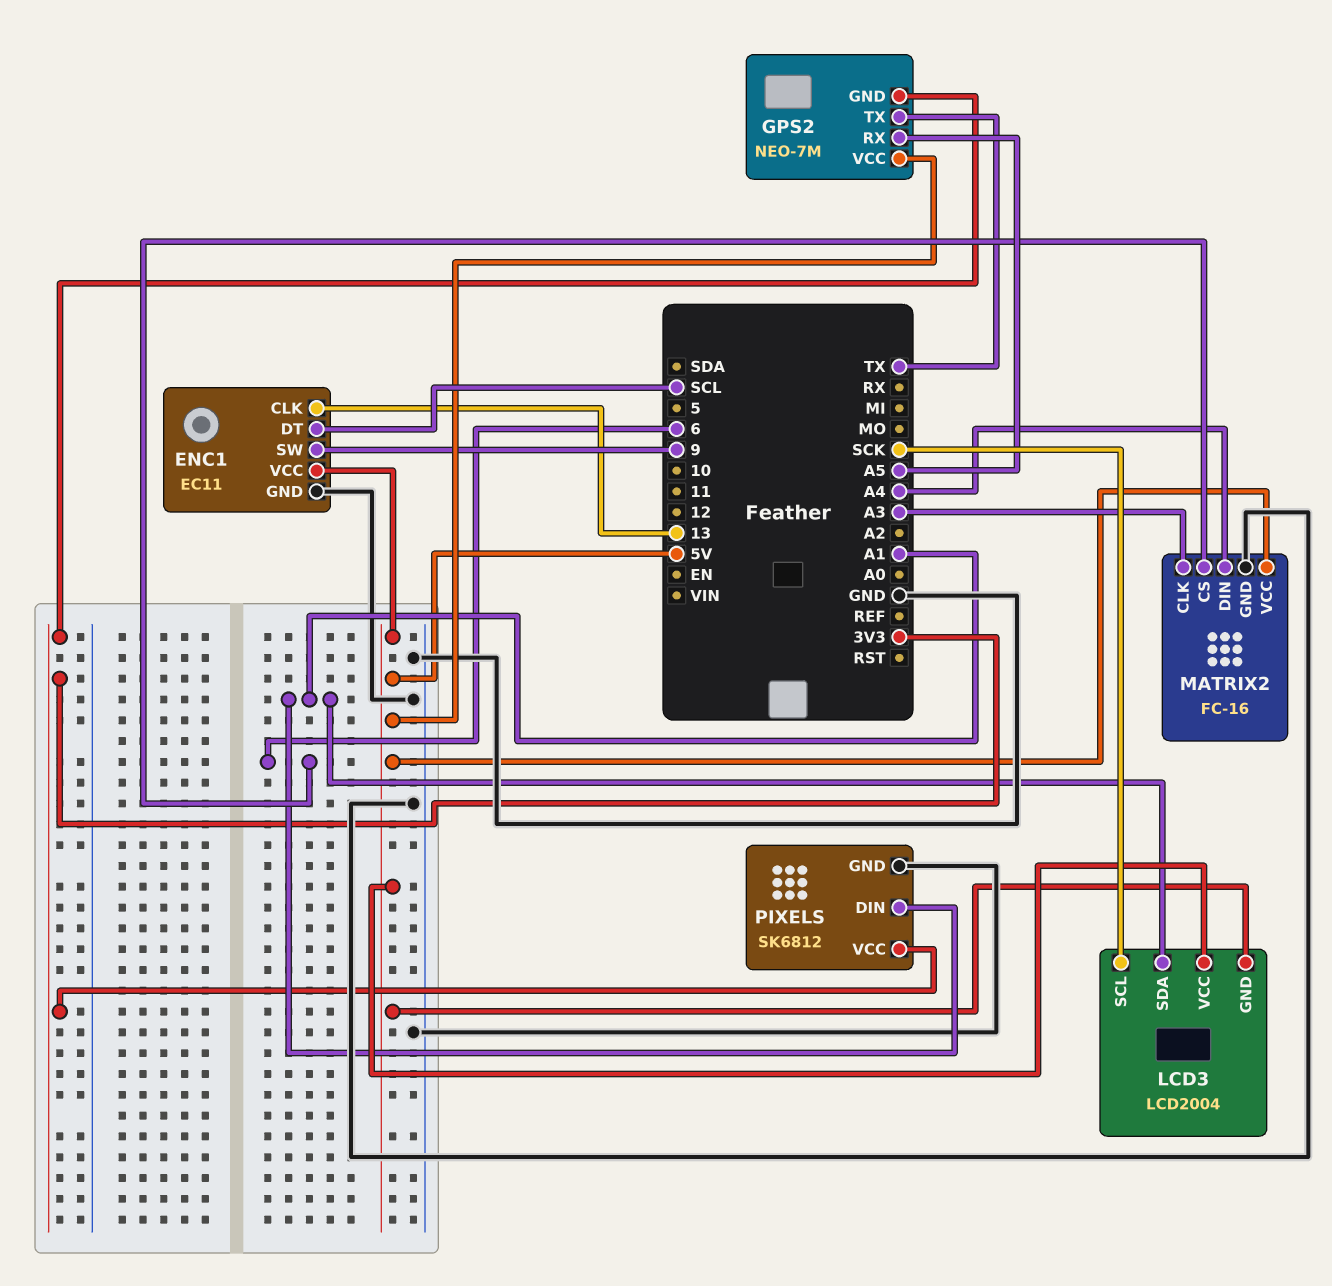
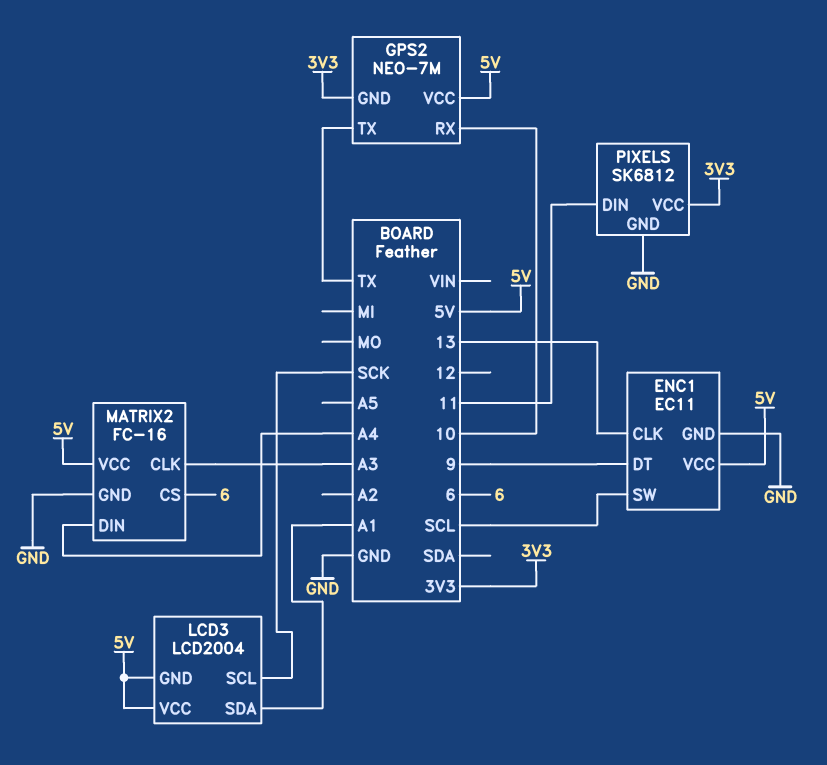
ENC1 pin DT: SCL -> 9
ENC1 pin SW: 9 -> SCL
GPS2 pin RX: A5 -> 10
PIXELS pin DIN: A1 -> 11

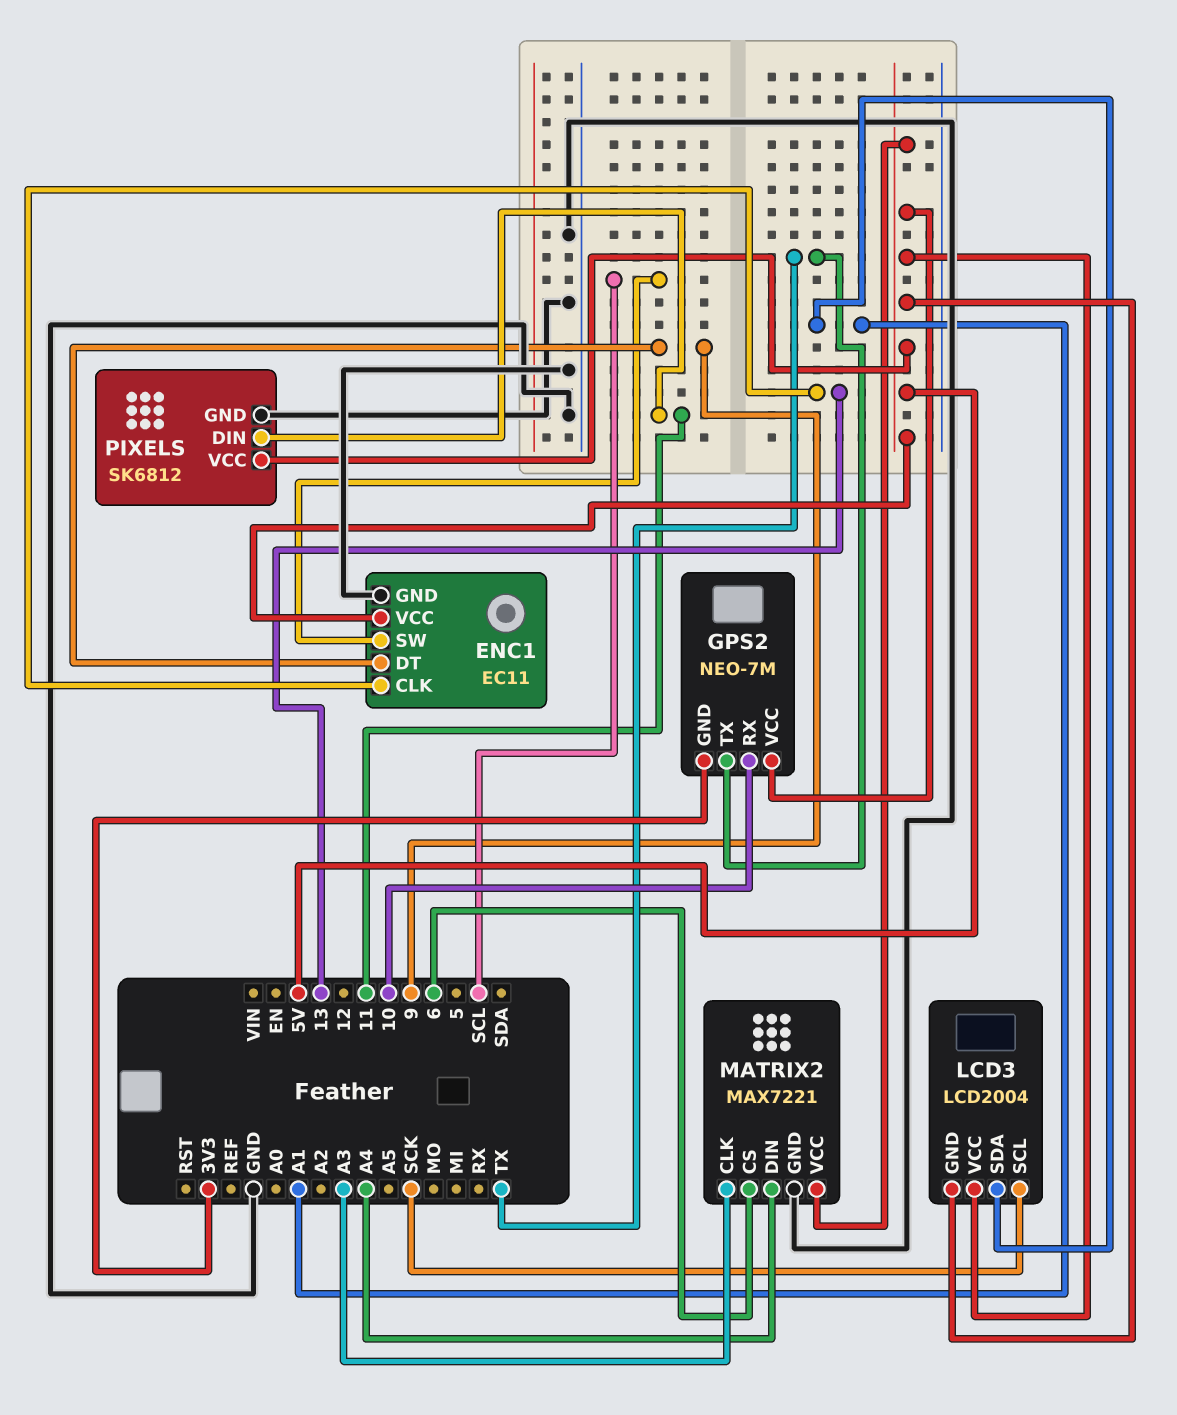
MATRIX2: FC-16 -> MAX7221
PIXELS pin VCC: 3V3 -> 5V

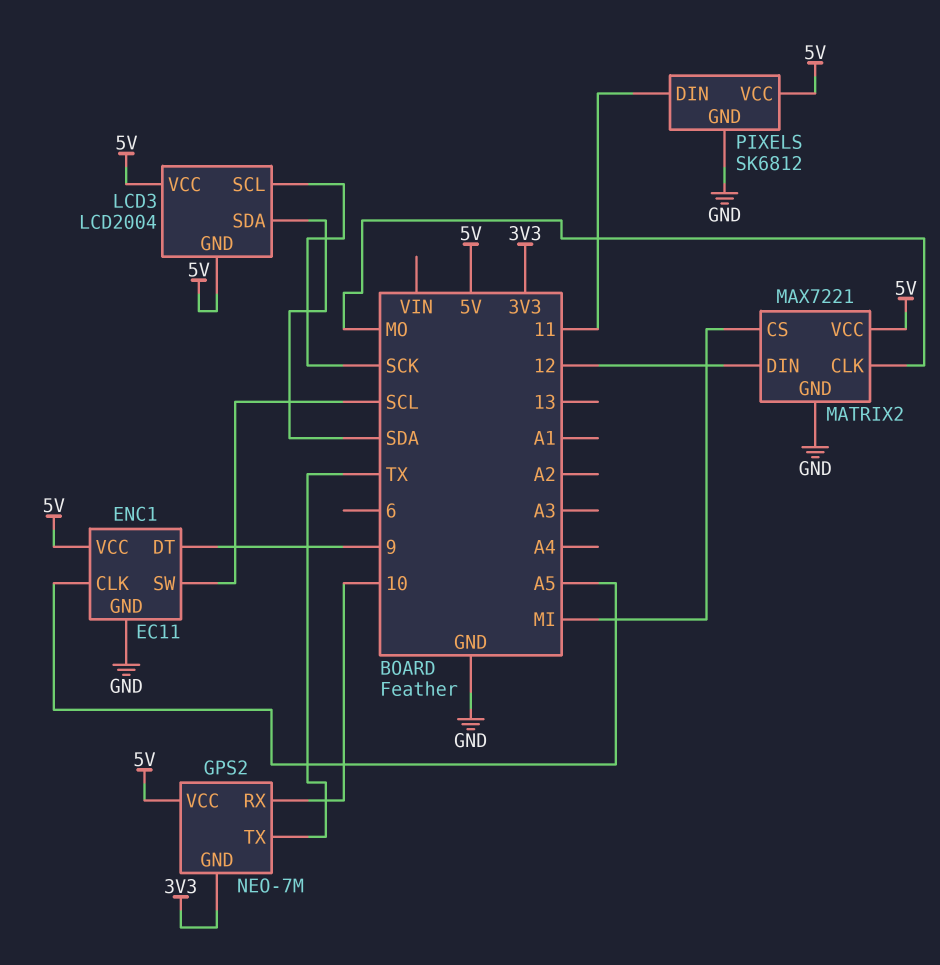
ENC1 pin CLK: 13 -> A5
LCD3 pin SDA: A1 -> SDA
MATRIX2 pin CLK: A3 -> MO
MATRIX2 pin CS: 6 -> MI
MATRIX2 pin DIN: A4 -> 12

